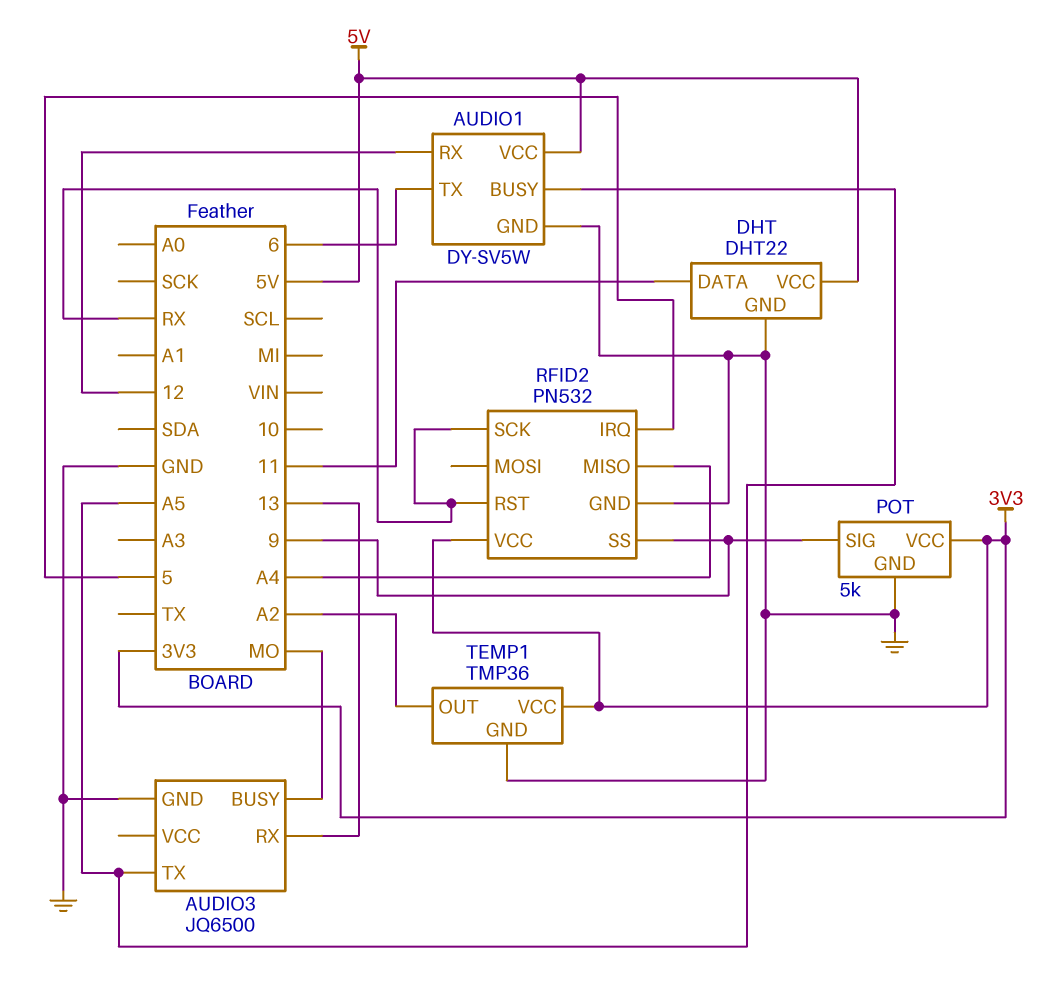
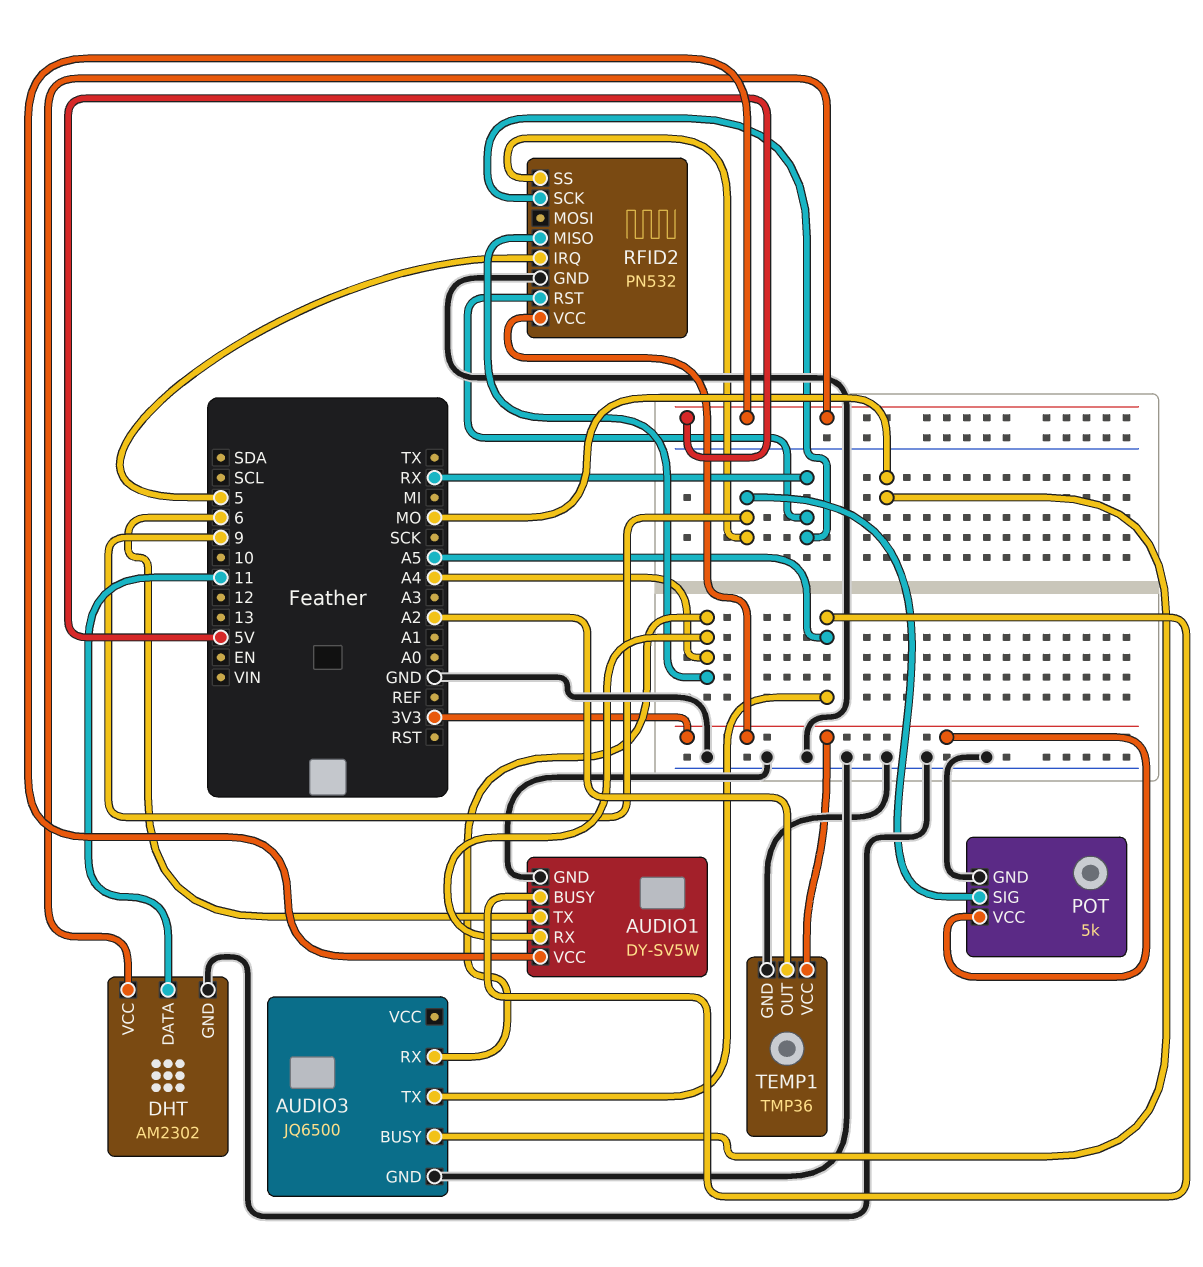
AUDIO1 pin RX: 12 -> A4
AUDIO3 pin RX: 13 -> A4
DHT: DHT22 -> AM2302

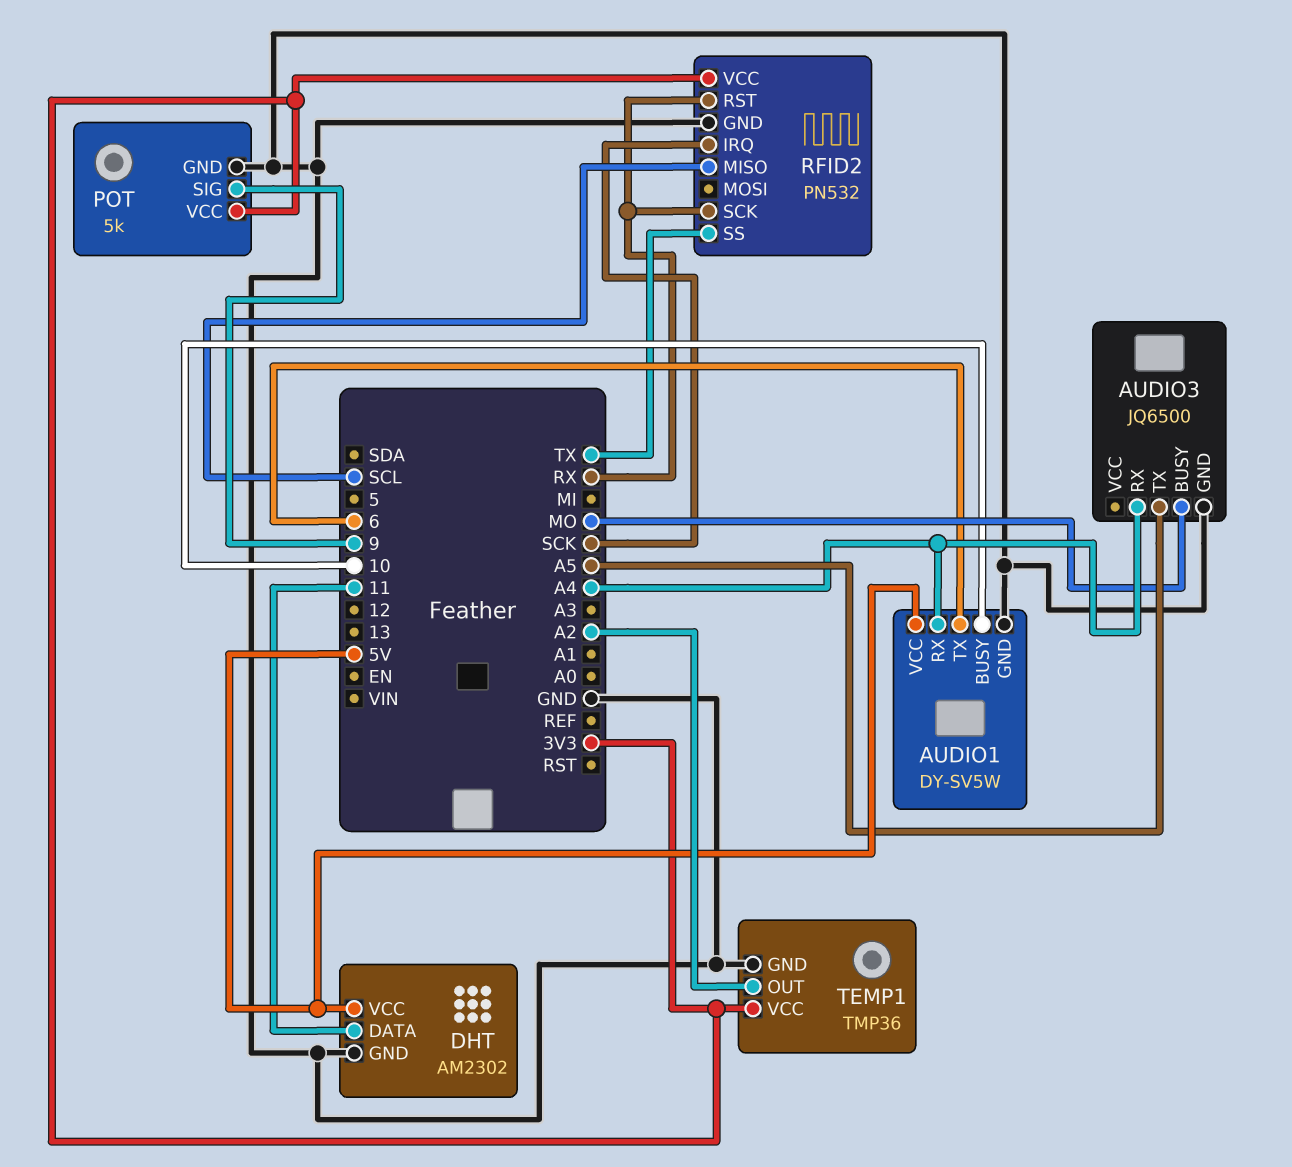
AUDIO1 pin BUSY: A5 -> 10
RFID2 pin IRQ: 5 -> SCK
RFID2 pin MISO: A4 -> SCL
RFID2 pin SS: 9 -> TX

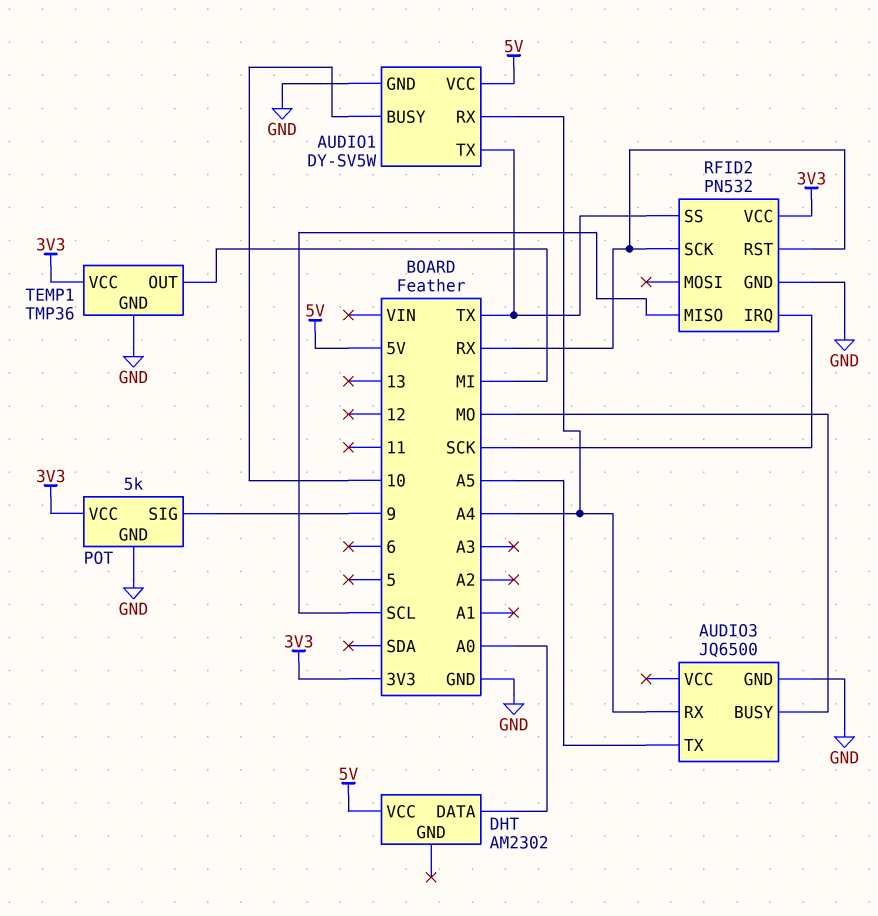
AUDIO1 pin TX: 6 -> TX
DHT pin DATA: 11 -> A0
DHT pin GND: GND -> none
TEMP1 pin OUT: A2 -> MI

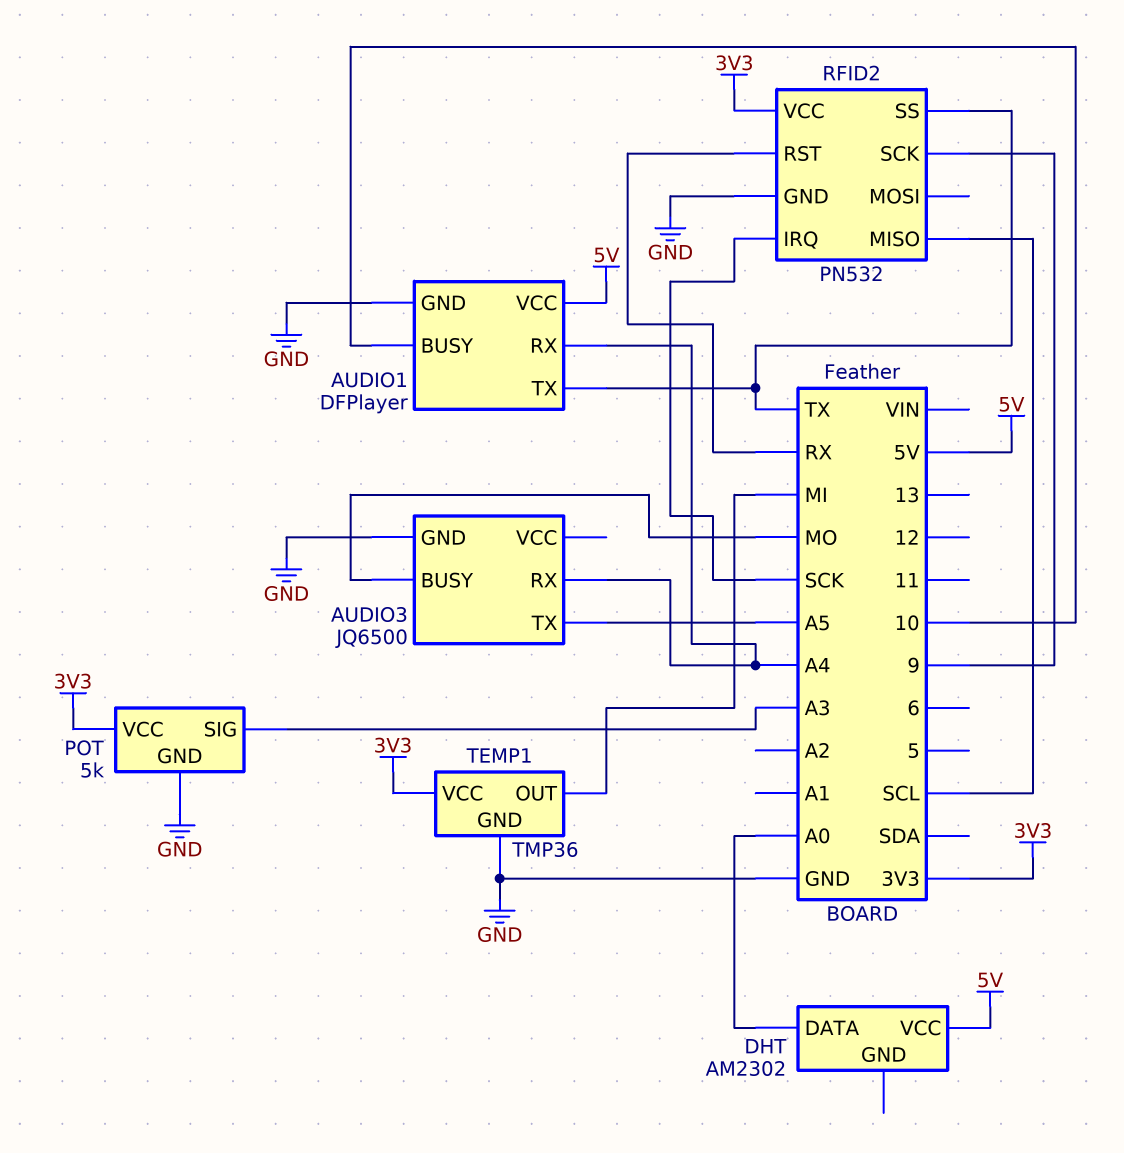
AUDIO1: DY-SV5W -> DFPlayer
POT pin SIG: 9 -> A3
RFID2 pin SCK: RX -> 9

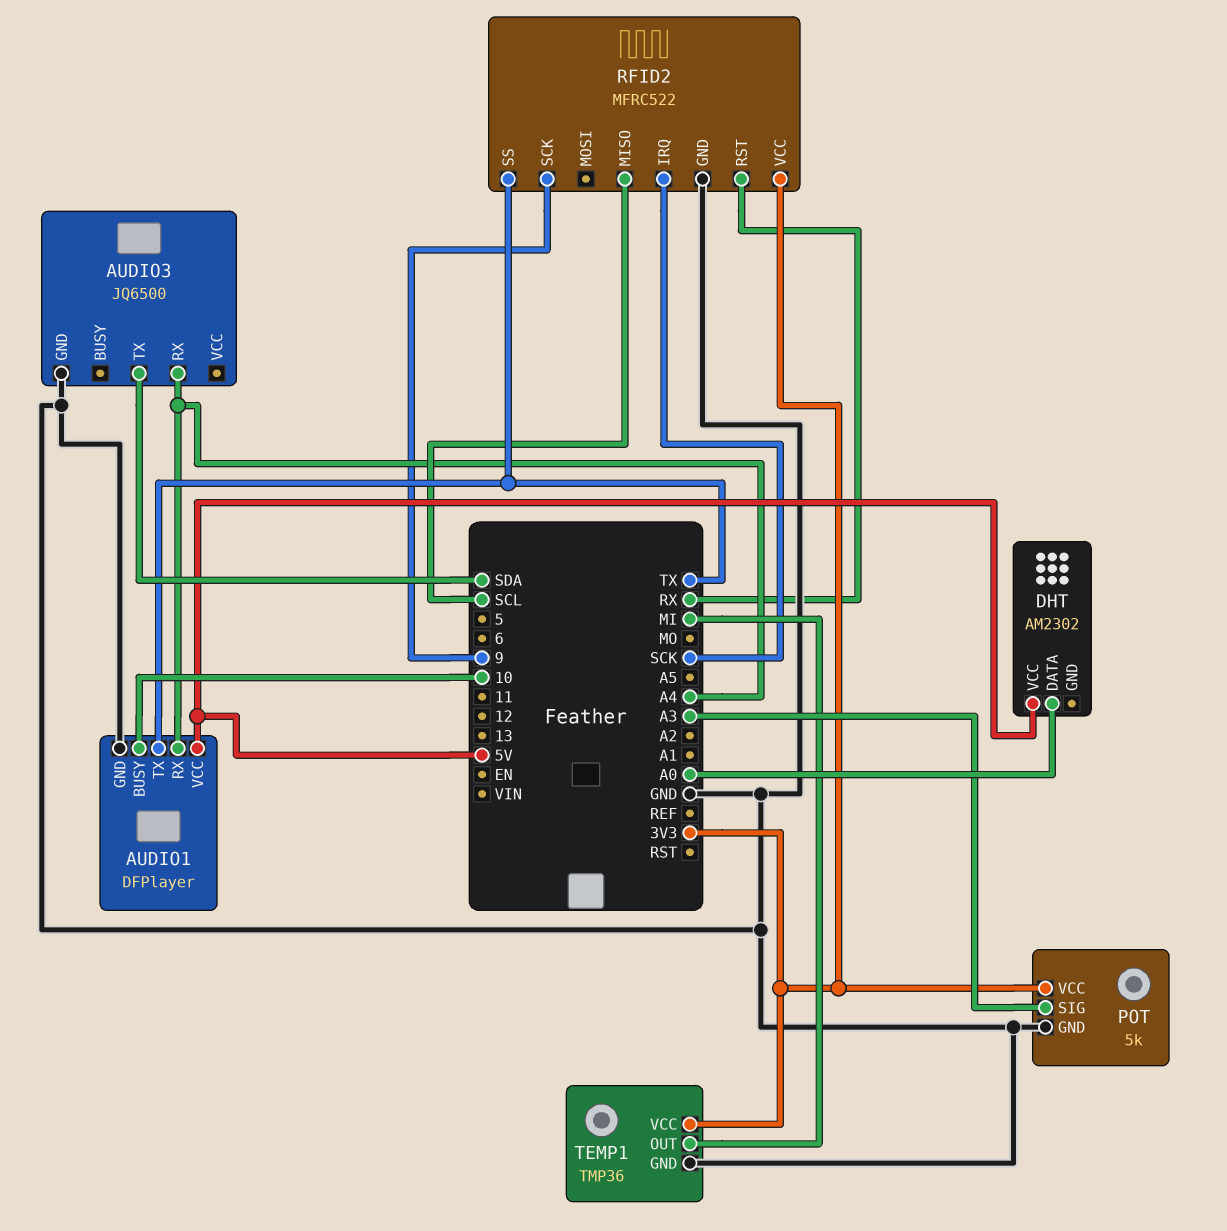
AUDIO3 pin BUSY: MO -> none
AUDIO3 pin TX: A5 -> SDA
RFID2: PN532 -> MFRC522

